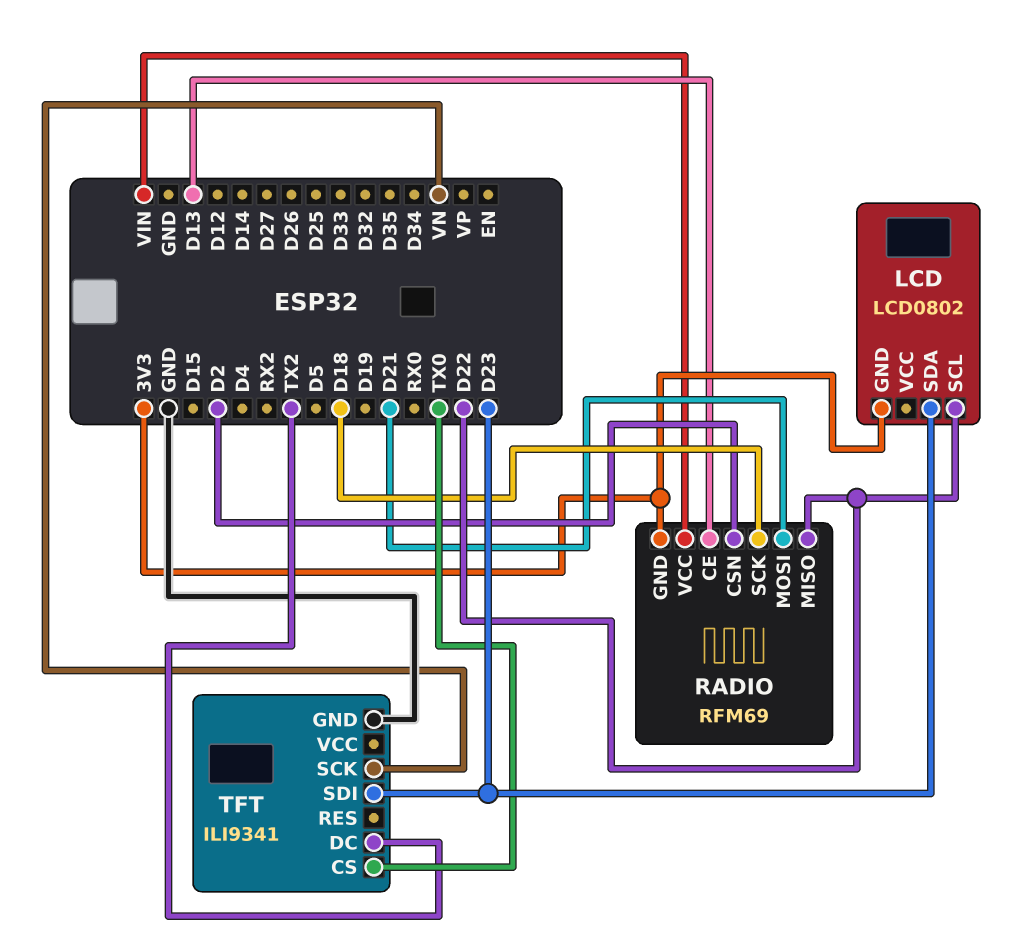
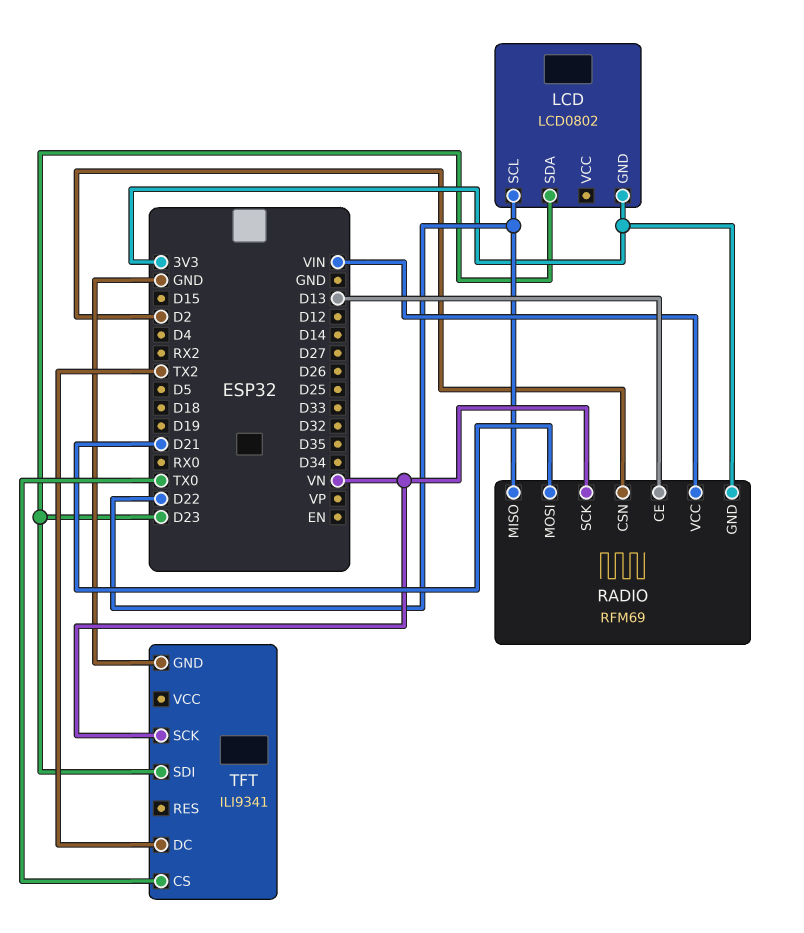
RADIO pin SCK: D18 -> VN

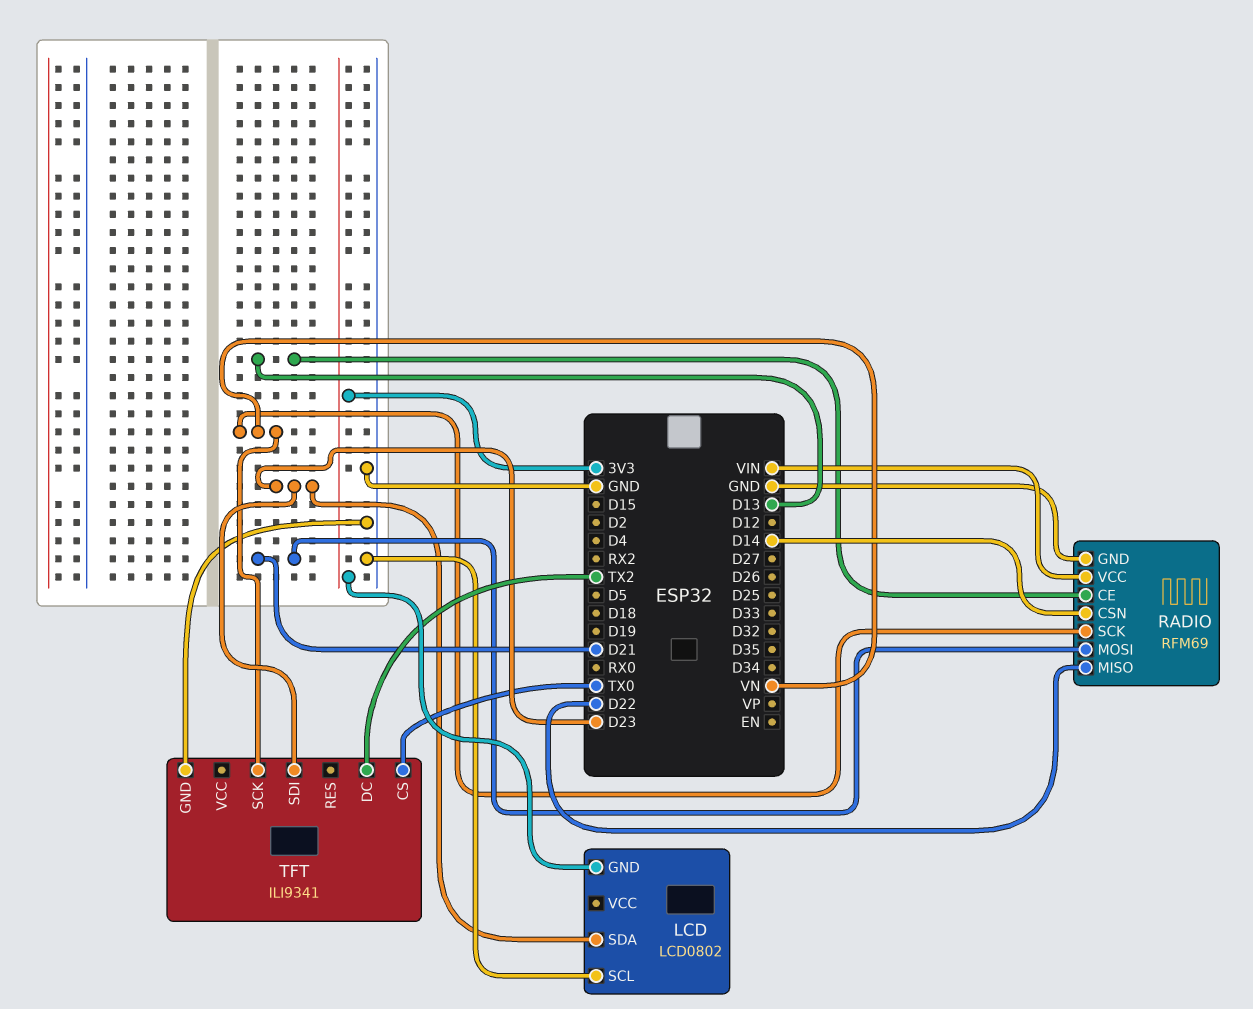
LCD pin SCL: D22 -> GND
RADIO pin CSN: D2 -> D14
RADIO pin GND: 3V3 -> GND

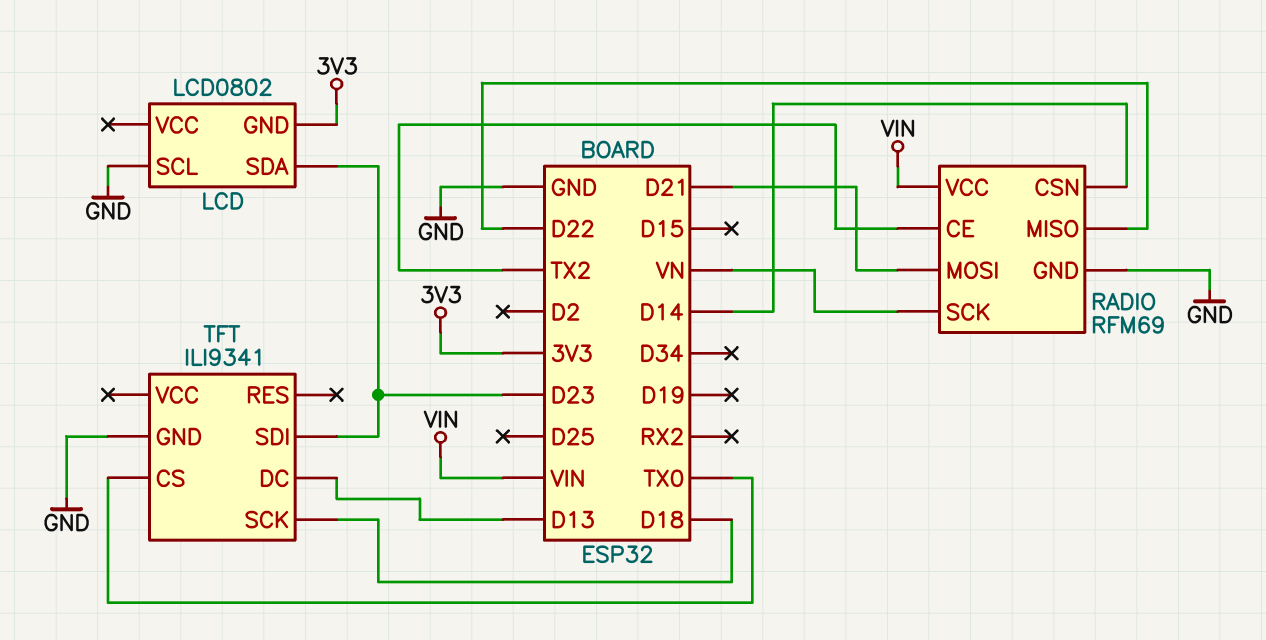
RADIO pin CE: D13 -> TX2
TFT pin DC: TX2 -> D13
TFT pin SCK: VN -> D18

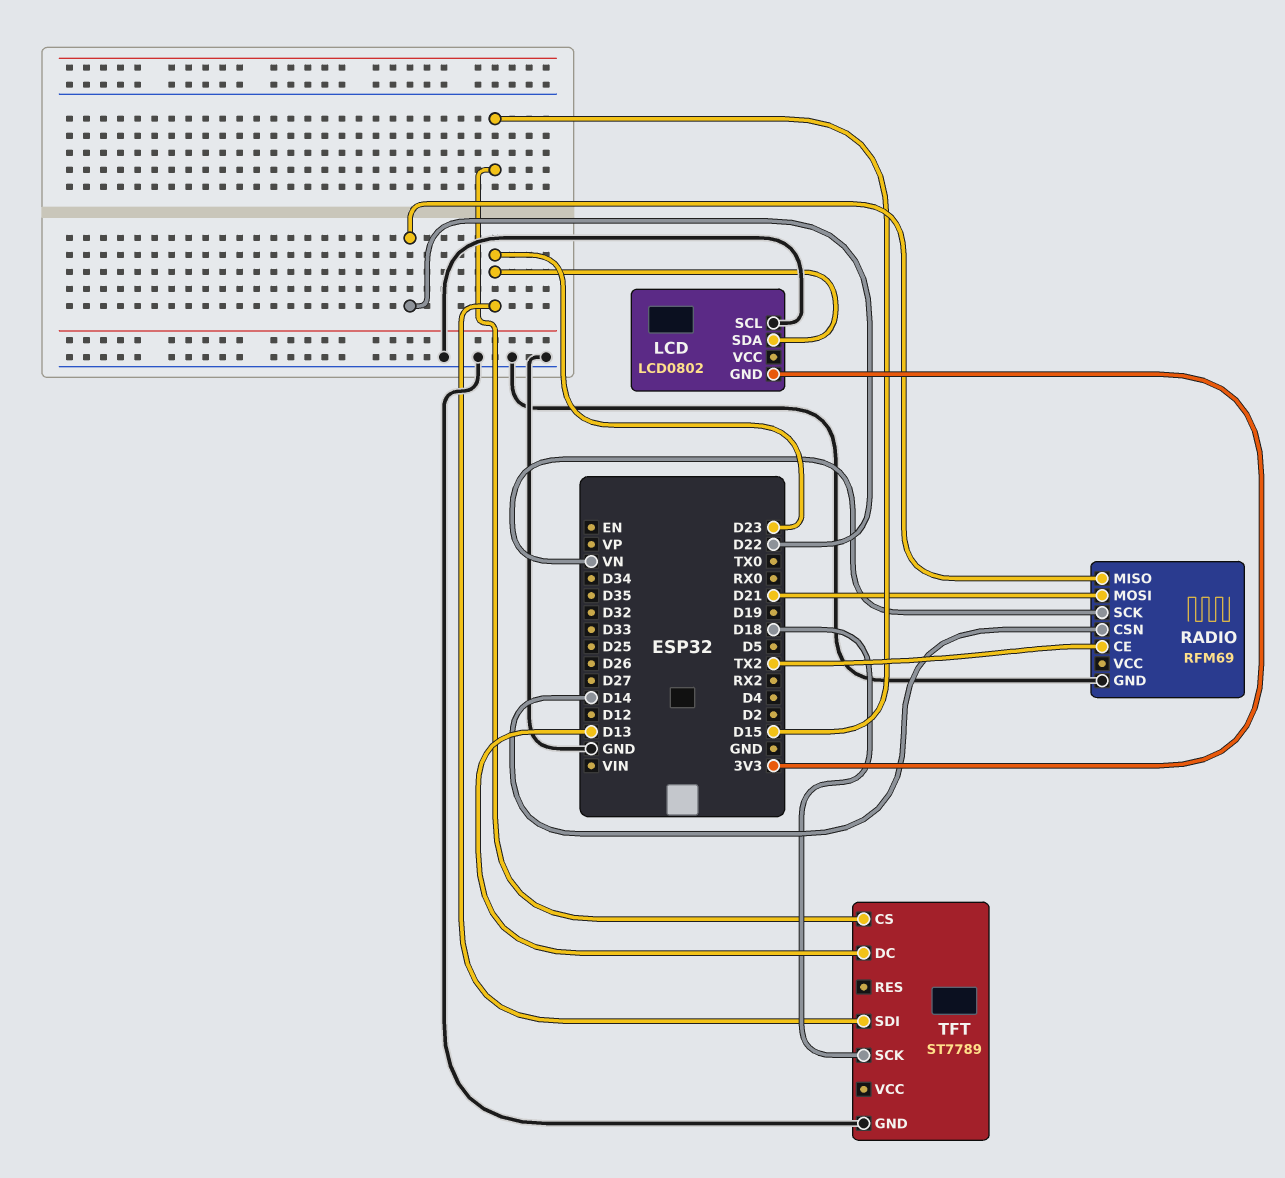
RADIO pin VCC: VIN -> none
TFT: ILI9341 -> ST7789
TFT pin CS: TX0 -> D15

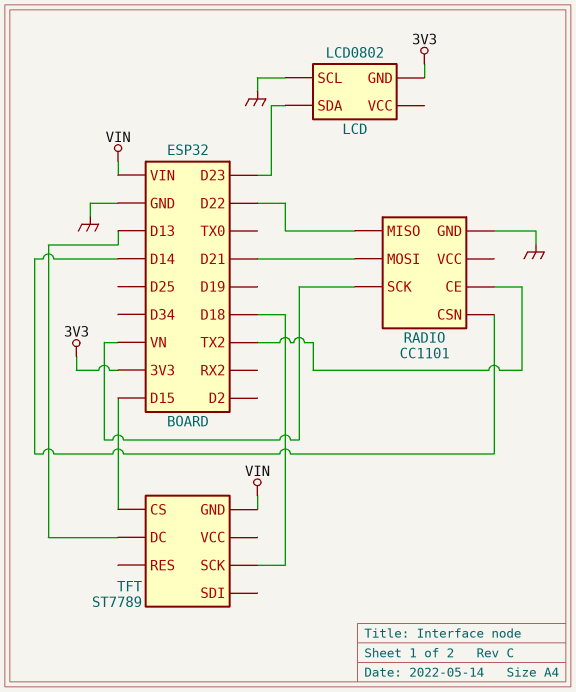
RADIO: RFM69 -> CC1101
TFT pin GND: GND -> VIN
TFT pin SDI: D23 -> none

